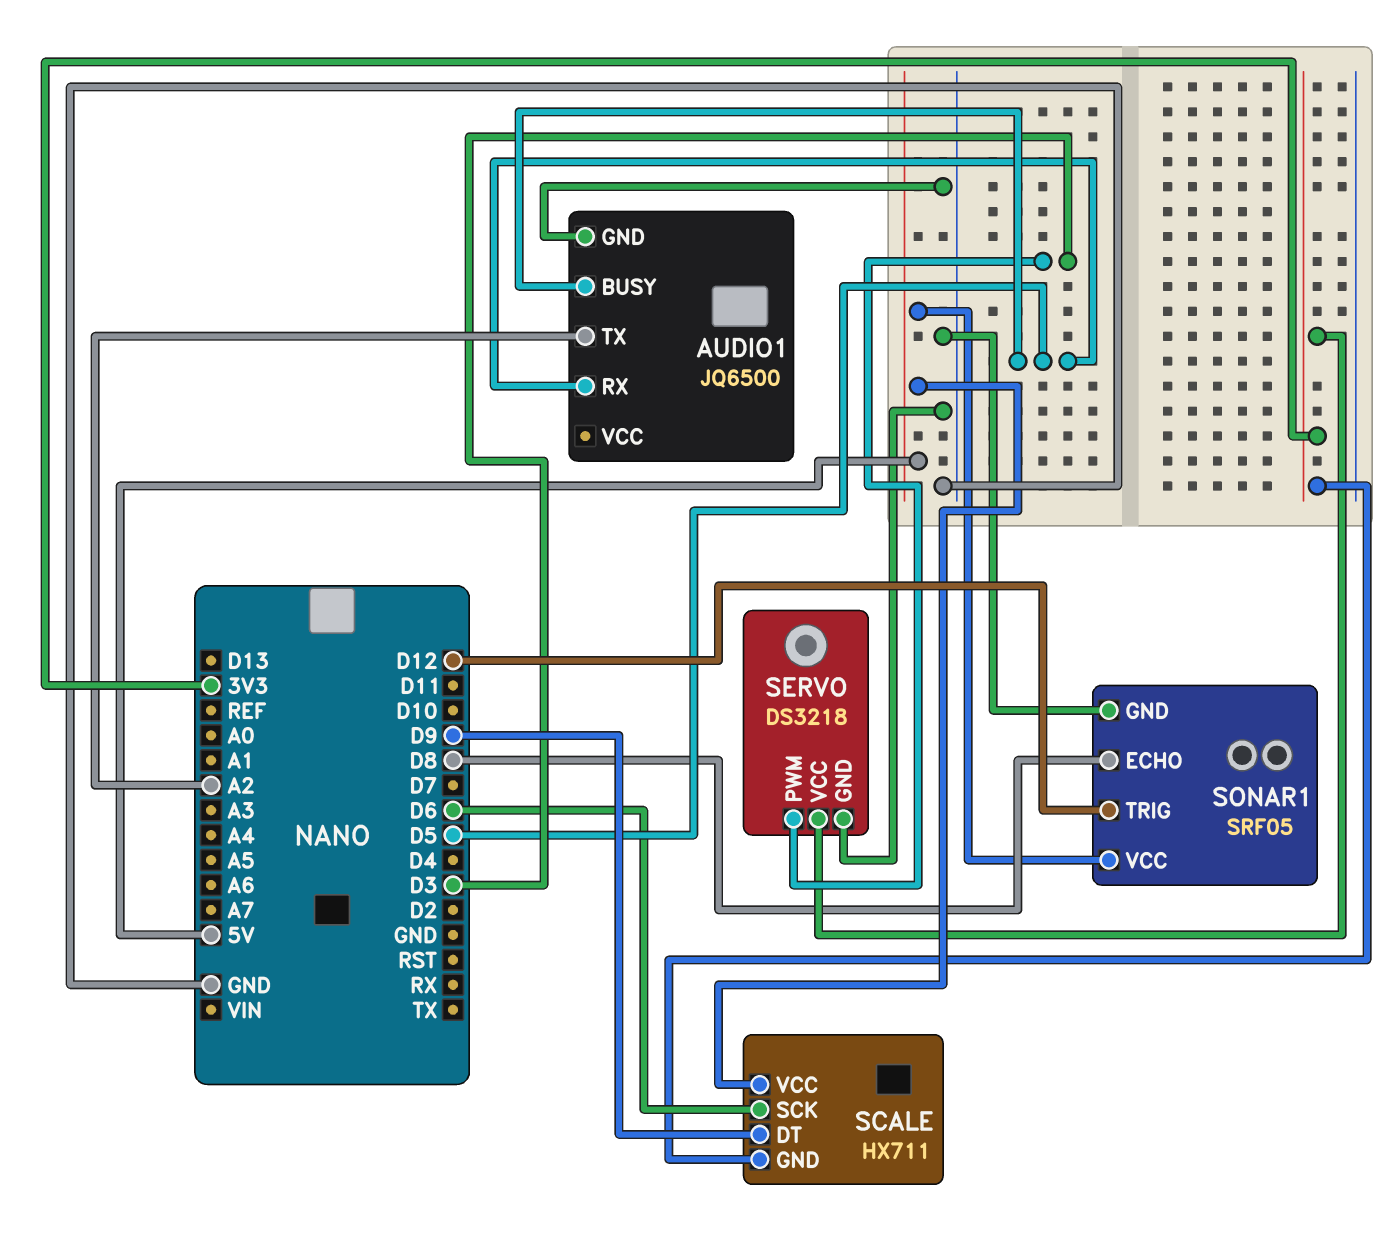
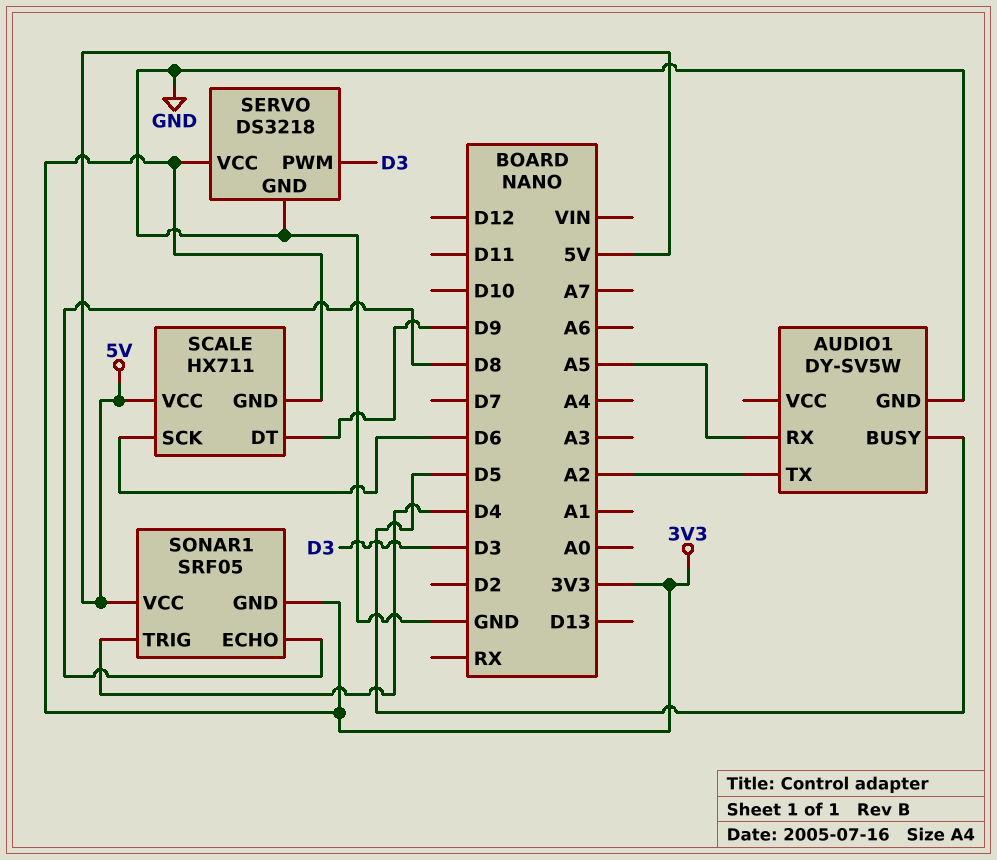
AUDIO1: JQ6500 -> DY-SV5W
AUDIO1 pin RX: D5 -> A5
SONAR1 pin GND: GND -> 3V3
SONAR1 pin TRIG: D12 -> D4

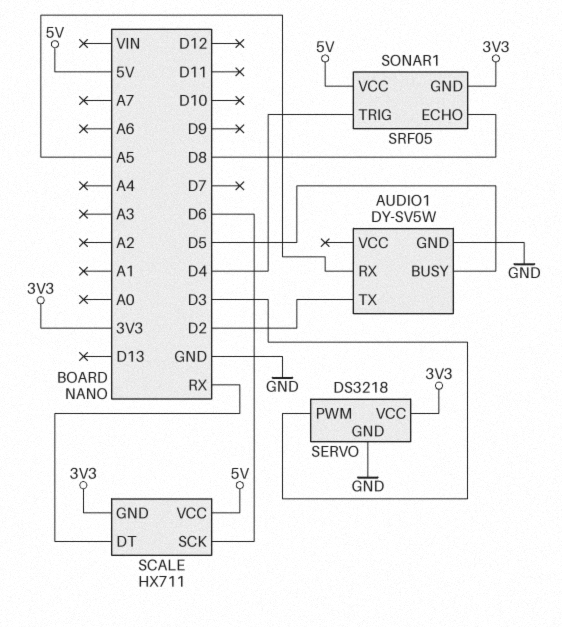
AUDIO1 pin TX: A2 -> D2
SCALE pin DT: D9 -> RX

